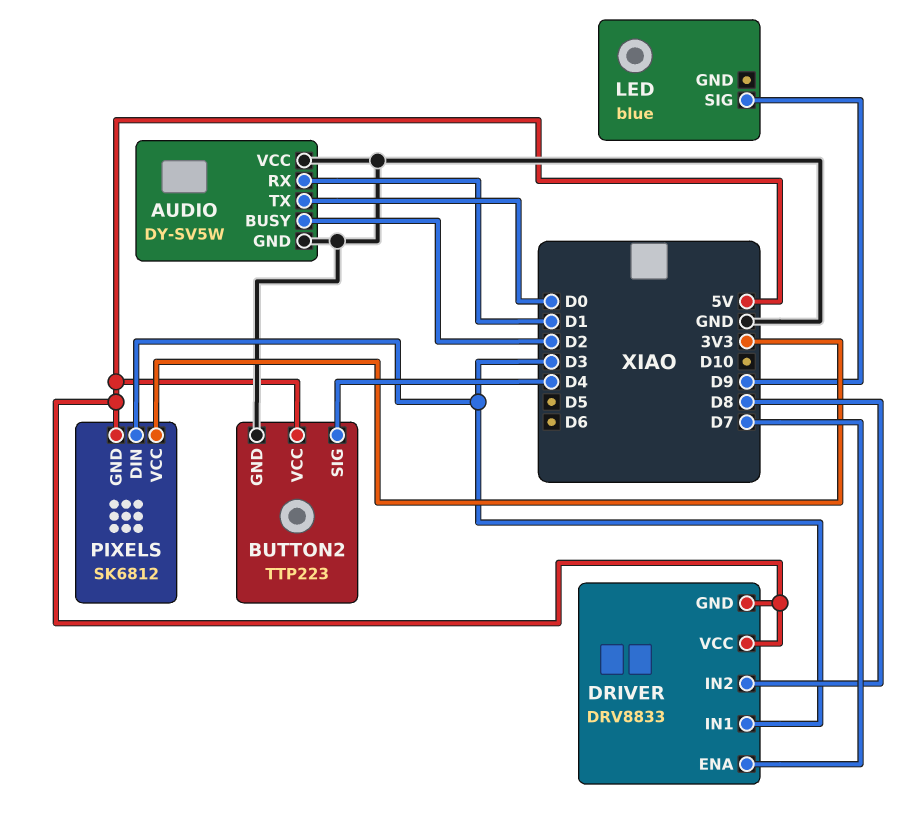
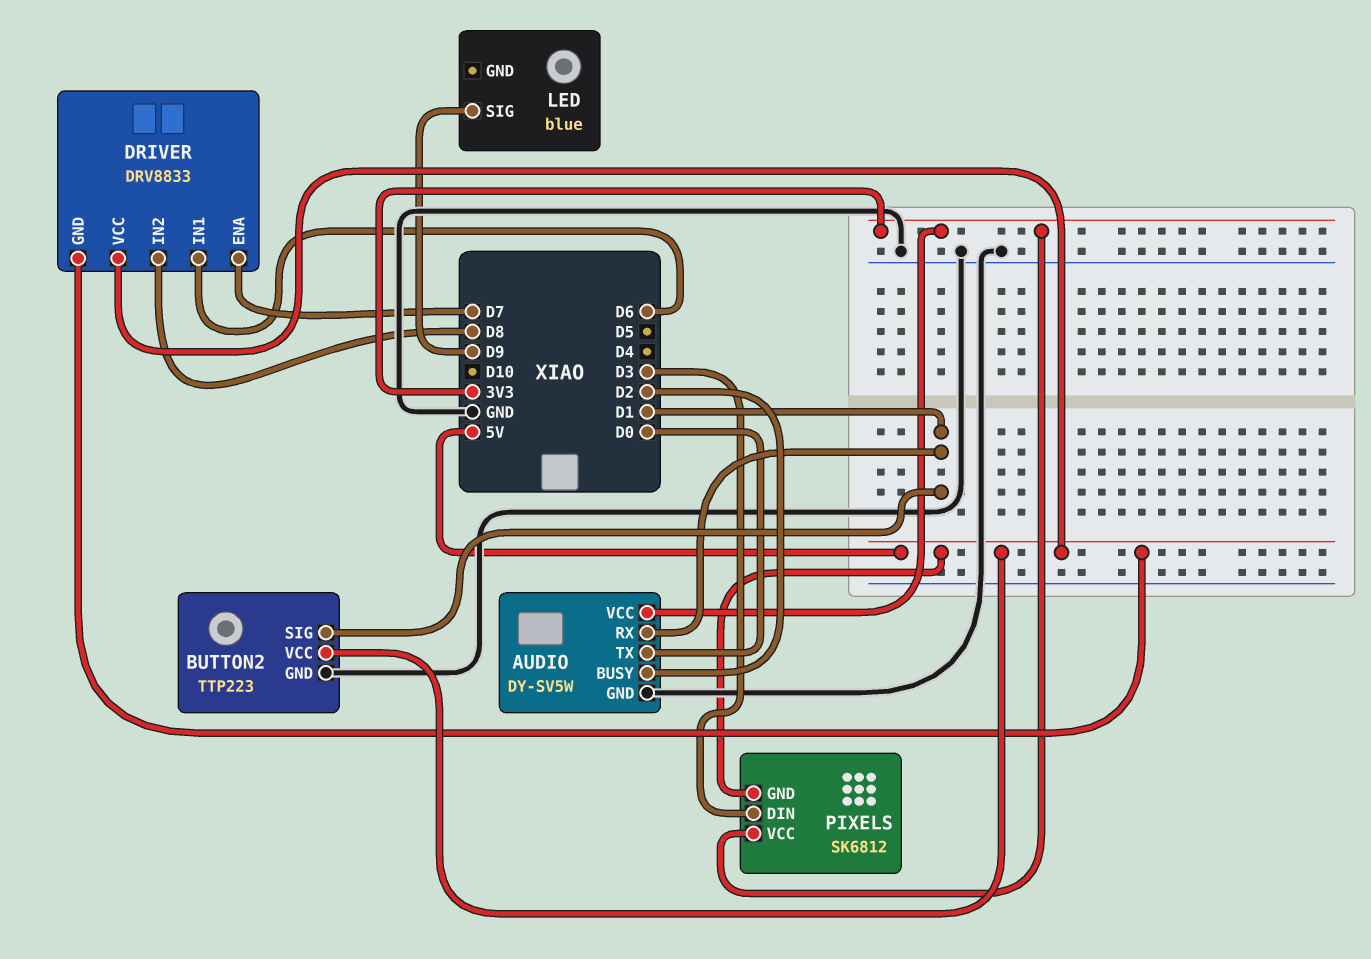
AUDIO pin VCC: GND -> 3V3
BUTTON2 pin SIG: D4 -> D1
DRIVER pin IN1: D3 -> D6

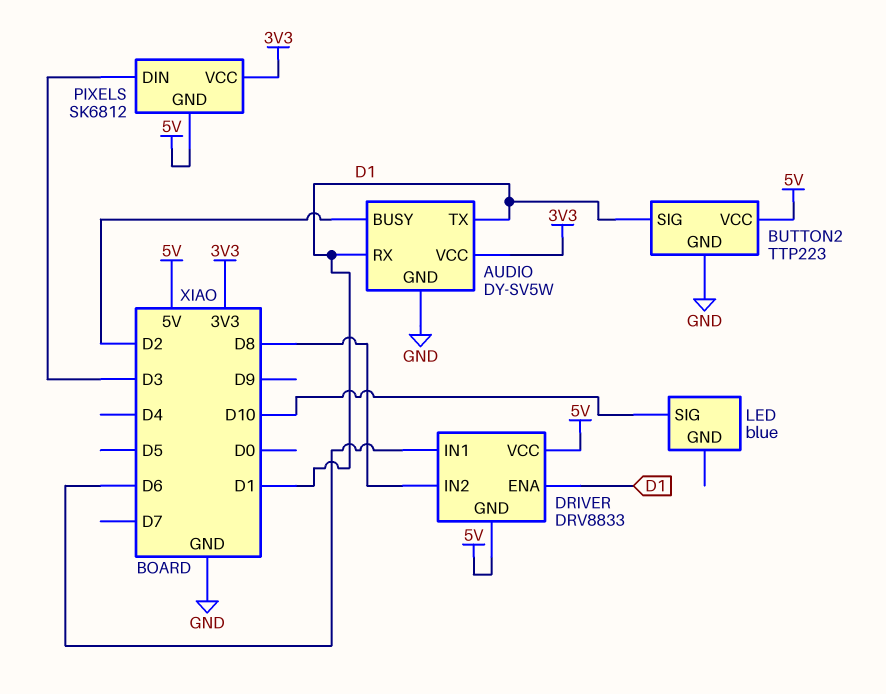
AUDIO pin TX: D0 -> D1
DRIVER pin ENA: D7 -> D1
LED pin SIG: D9 -> D10

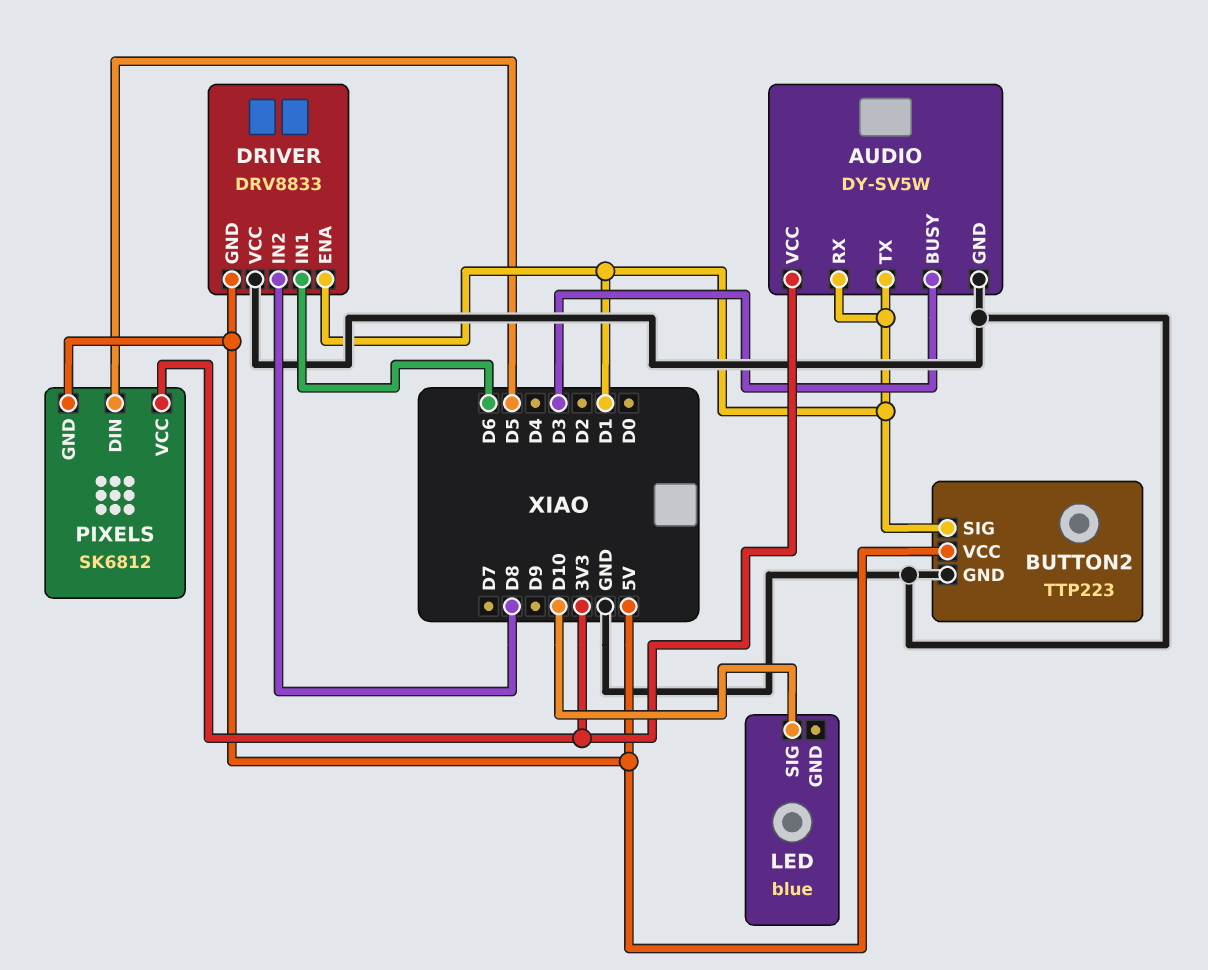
AUDIO pin BUSY: D2 -> D3
DRIVER pin VCC: 5V -> GND
PIXELS pin DIN: D3 -> D5

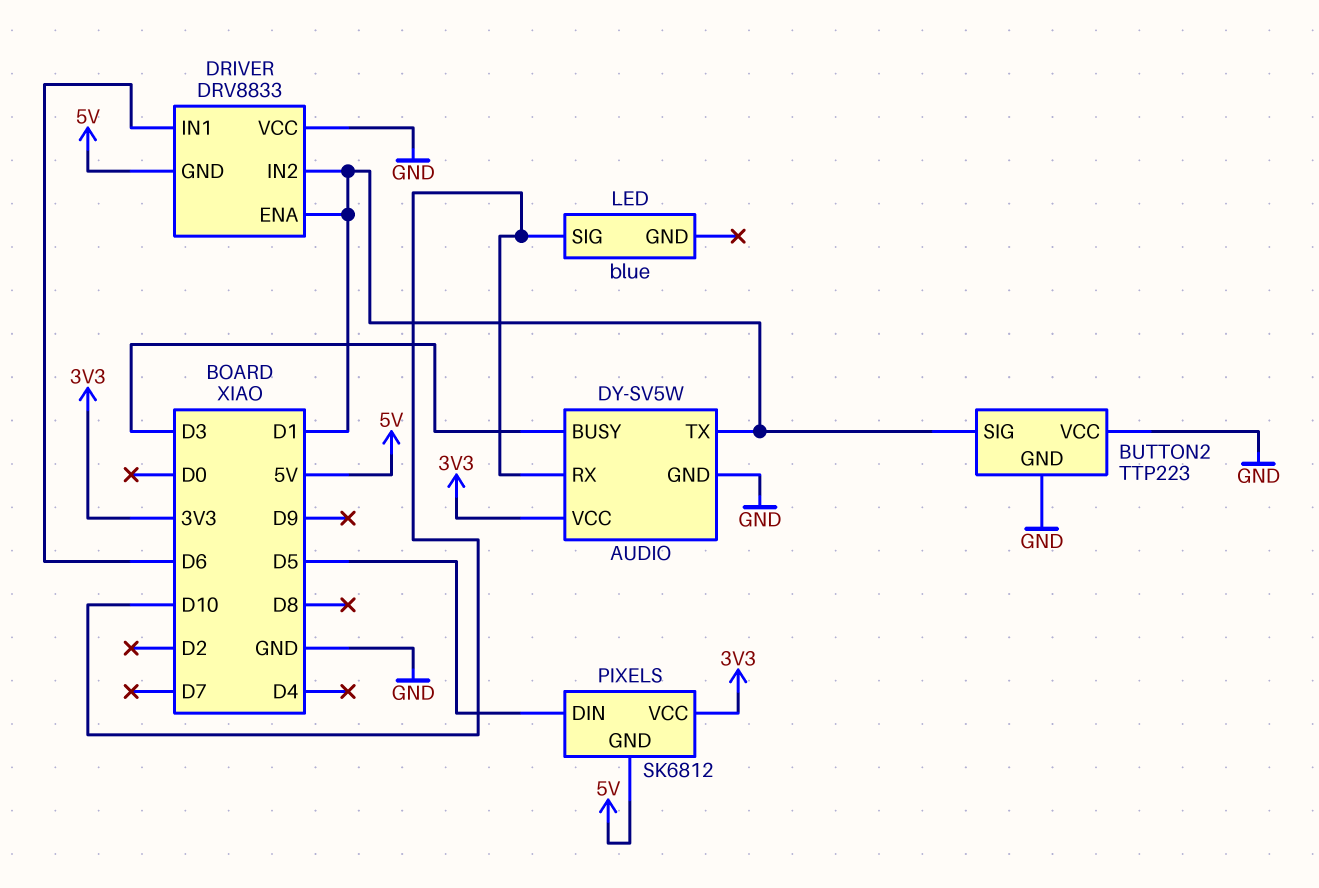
AUDIO pin RX: D1 -> D10
BUTTON2 pin VCC: 5V -> GND
DRIVER pin IN2: D8 -> D1

